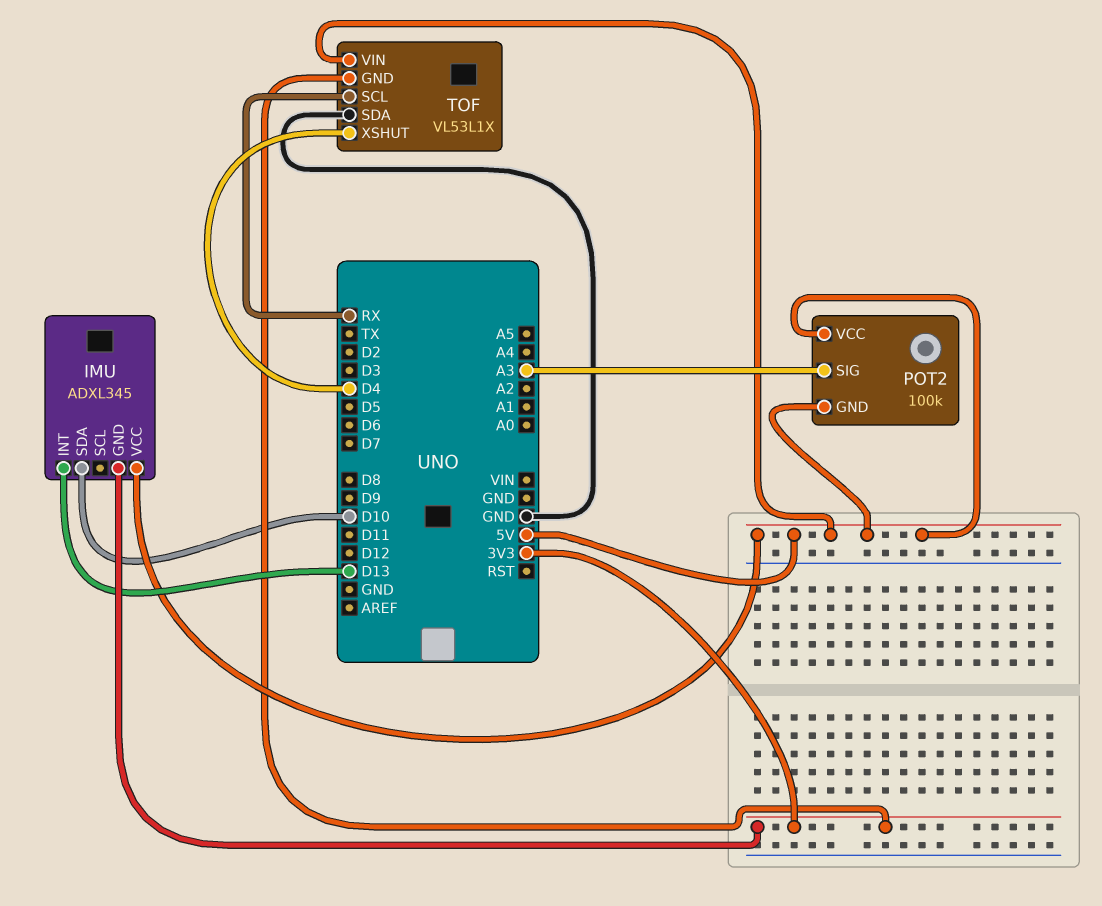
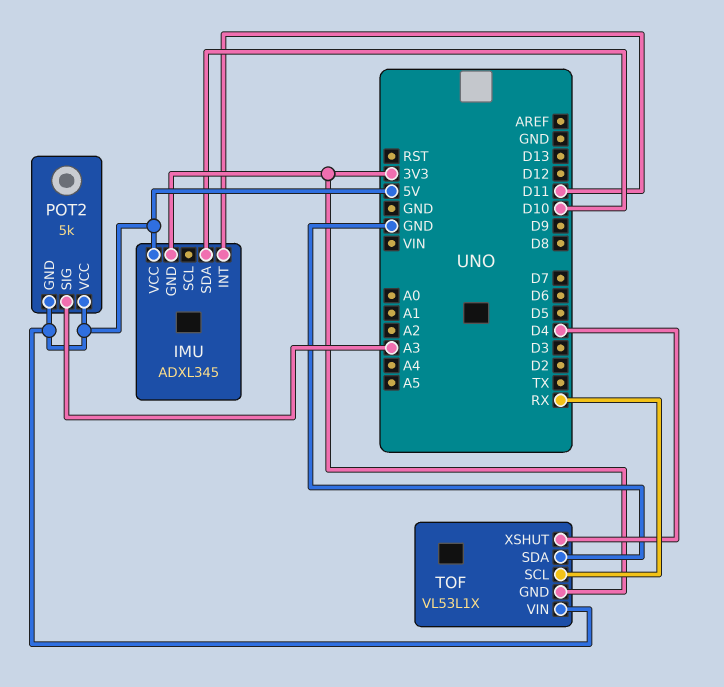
IMU pin INT: D13 -> D11
POT2: 100k -> 5k

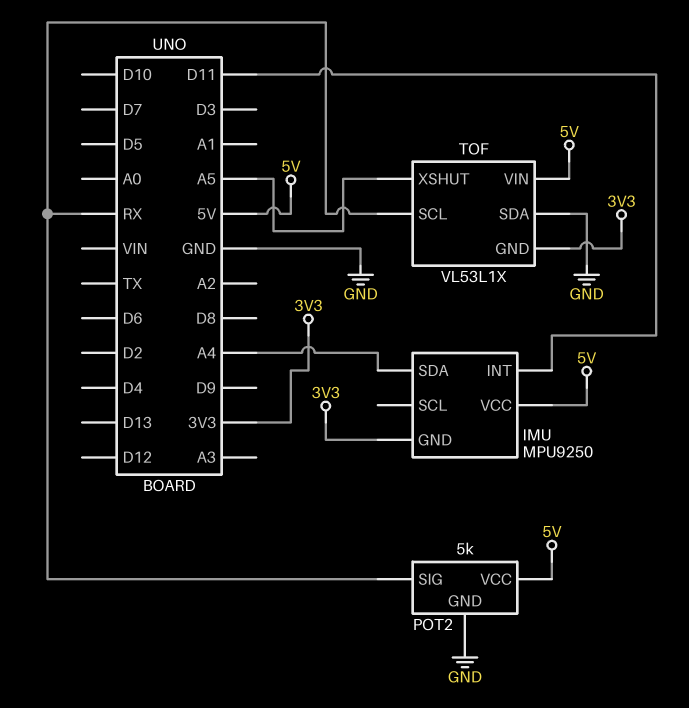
IMU: ADXL345 -> MPU9250
IMU pin SDA: D10 -> A4
POT2 pin GND: 5V -> GND
POT2 pin SIG: A3 -> RX
TOF pin XSHUT: D4 -> A5

